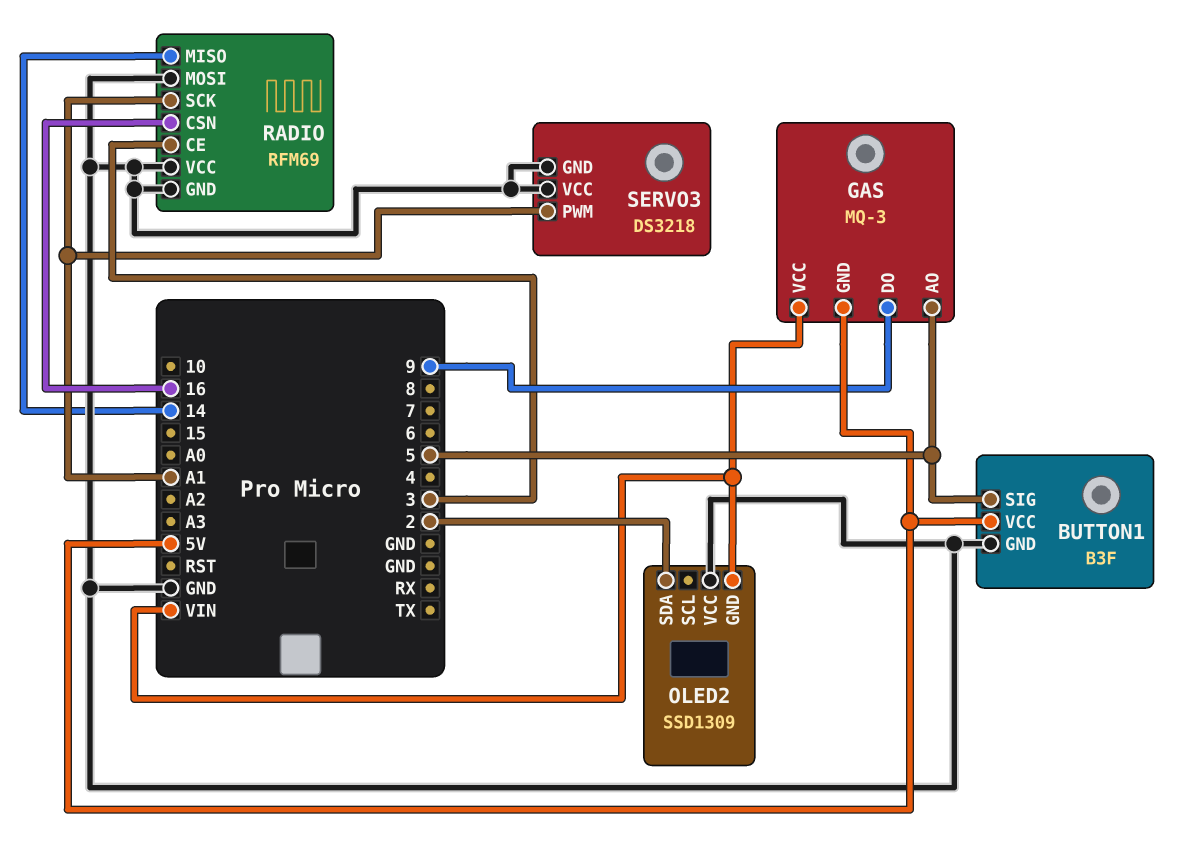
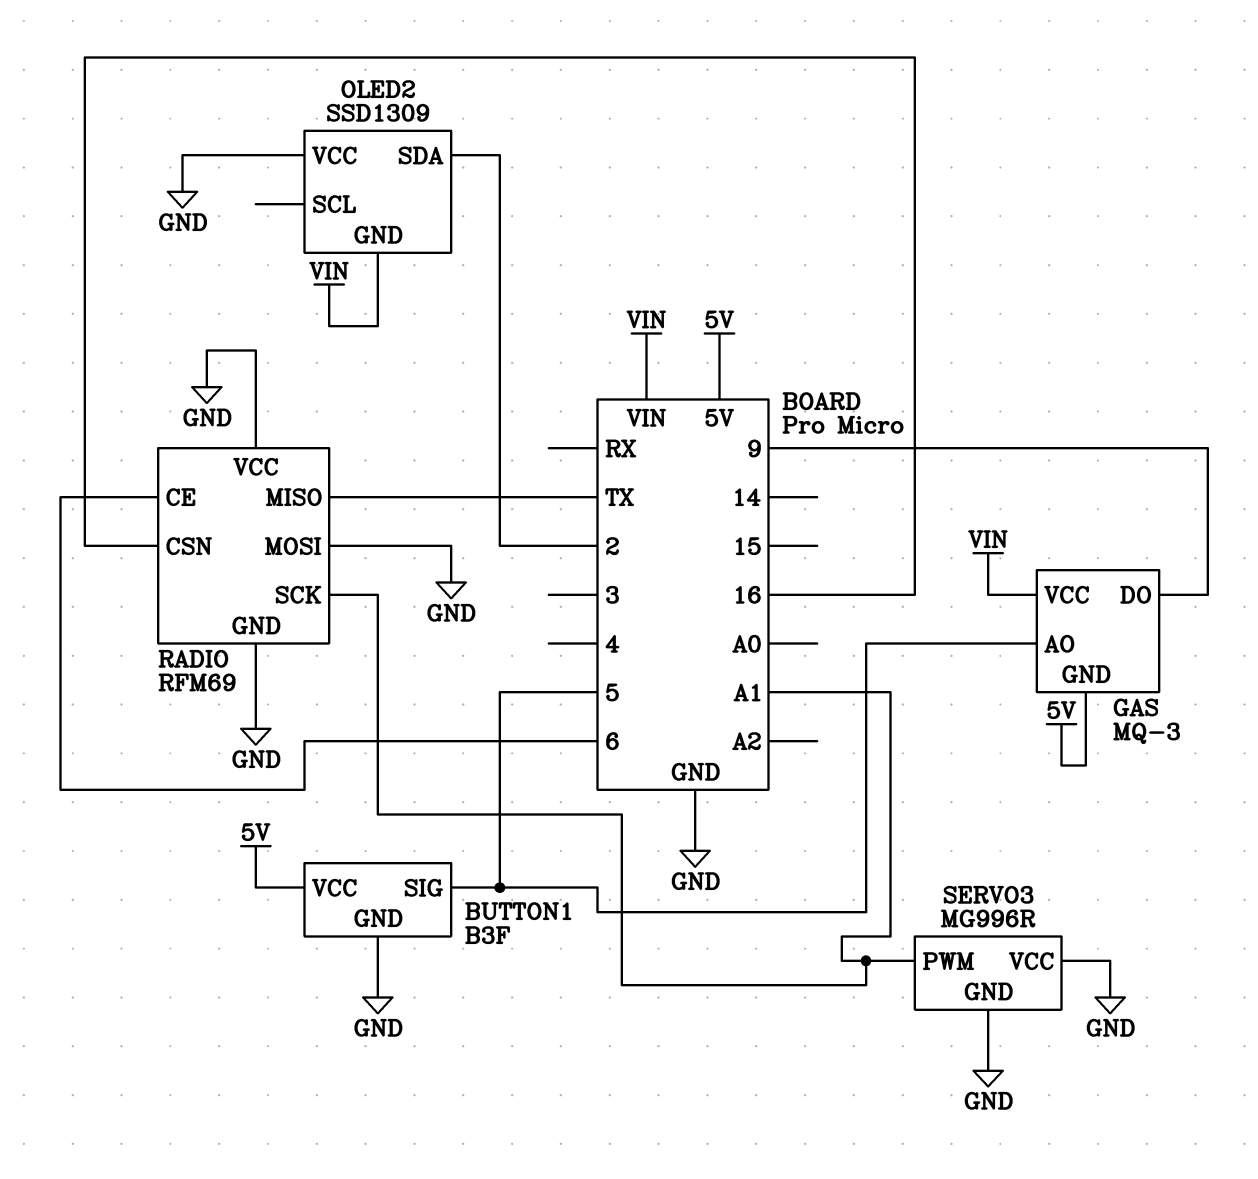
RADIO pin CE: 3 -> 6
RADIO pin MISO: 14 -> TX
SERVO3: DS3218 -> MG996R

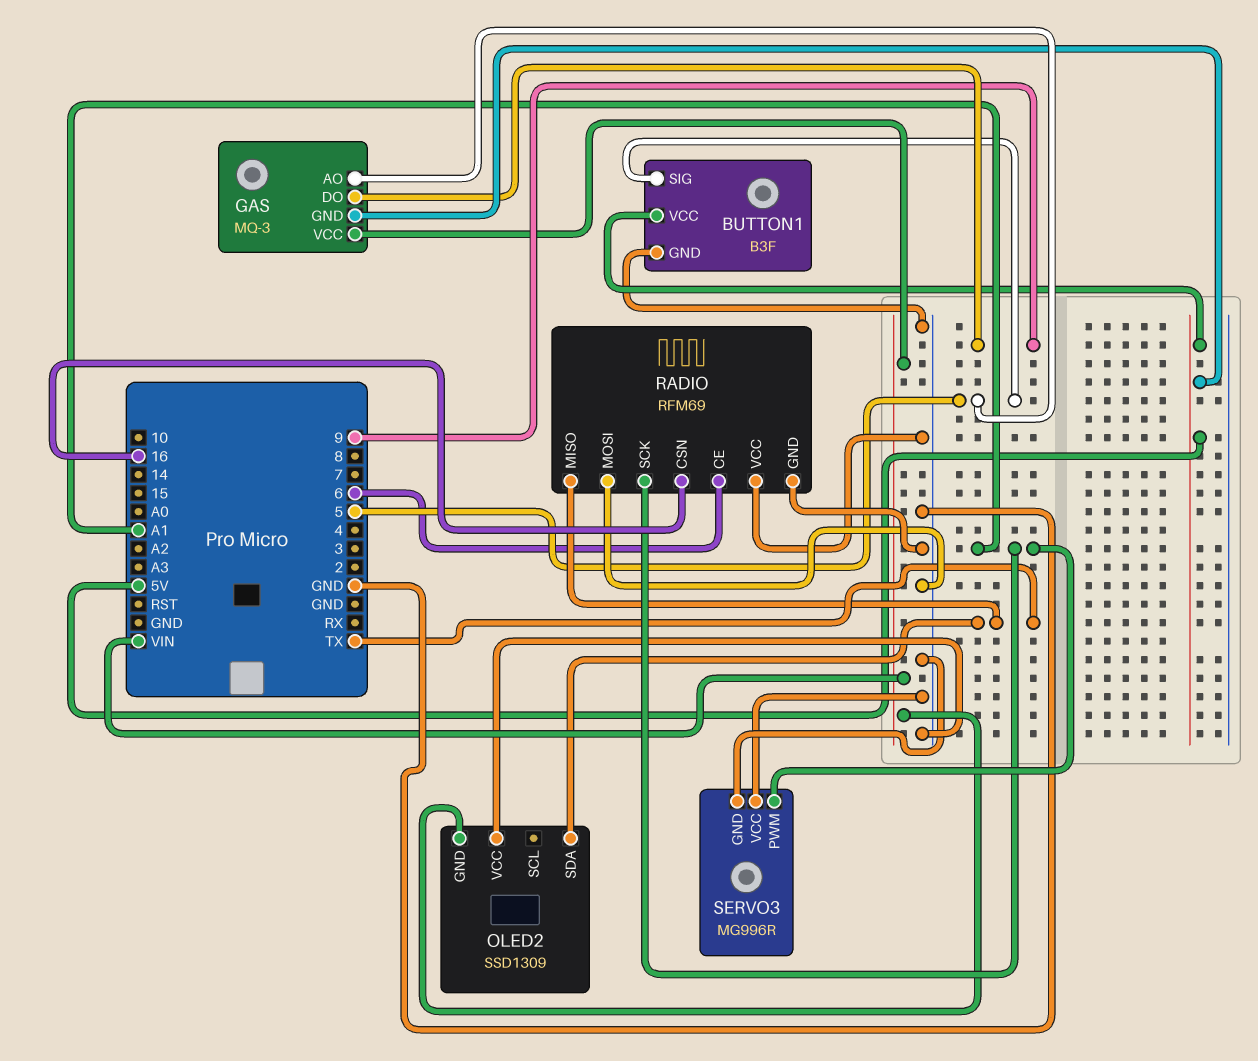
OLED2 pin SDA: 2 -> TX

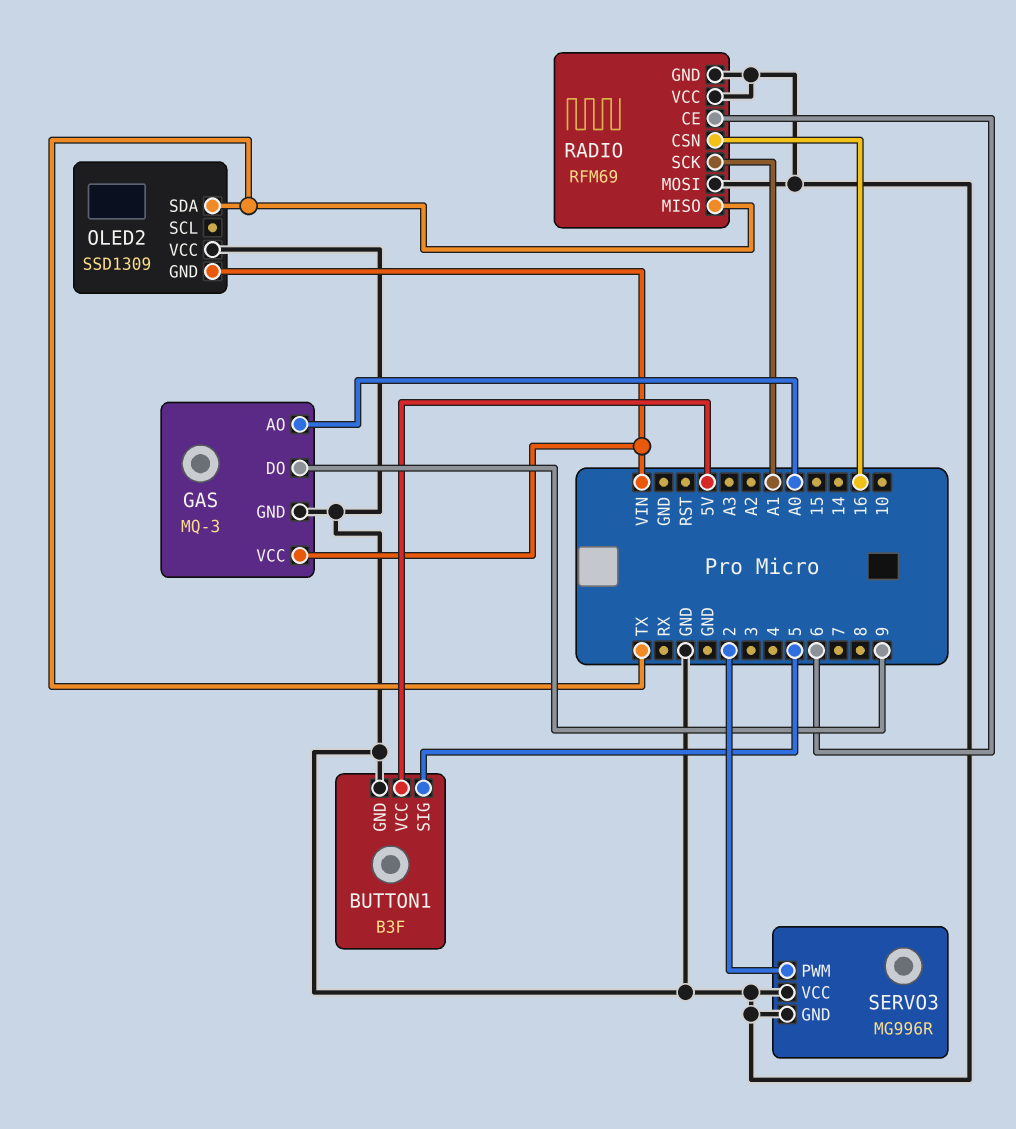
GAS pin AO: 5 -> A0
GAS pin GND: 5V -> GND
SERVO3 pin PWM: A1 -> 2

